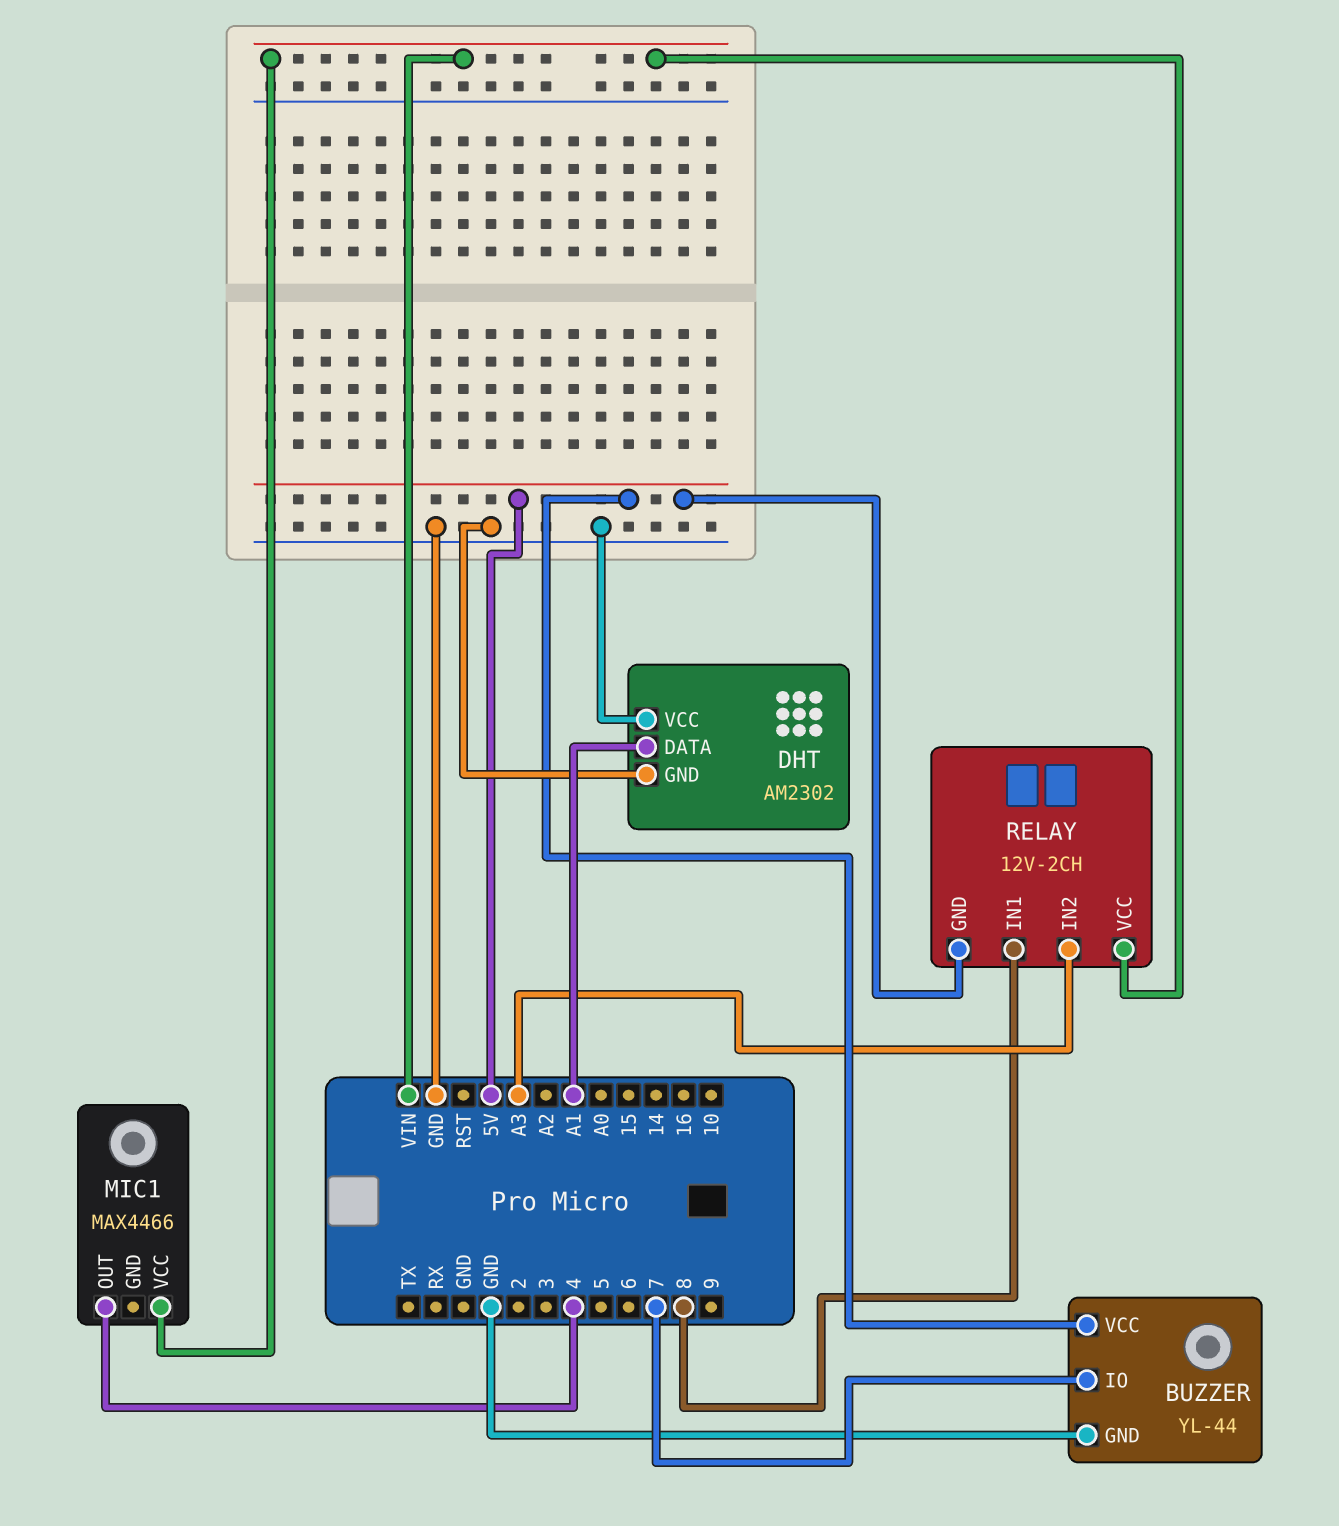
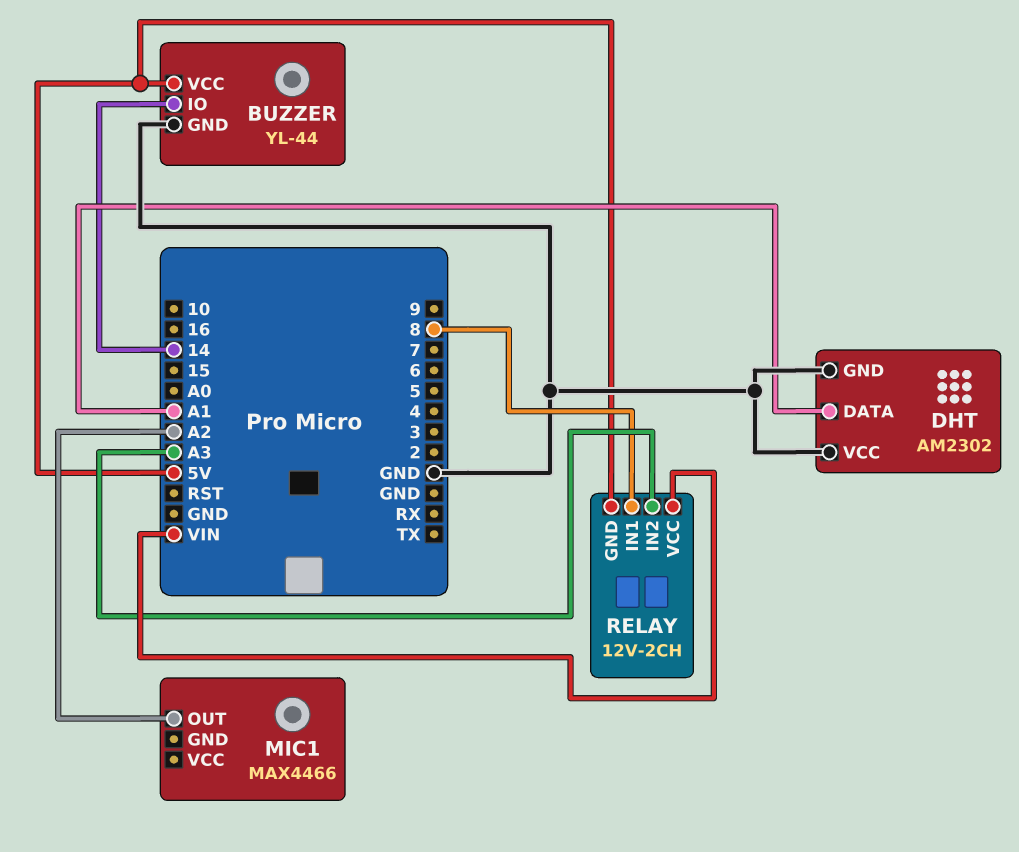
BUZZER pin IO: 7 -> 14
MIC1 pin OUT: 4 -> A2
MIC1 pin VCC: VIN -> none

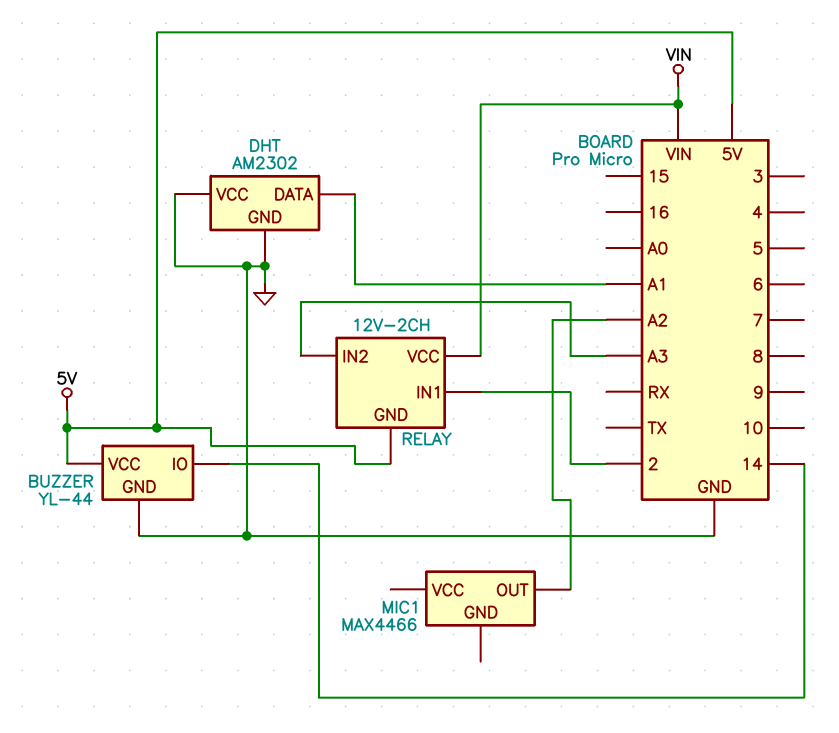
RELAY pin IN1: 8 -> 2

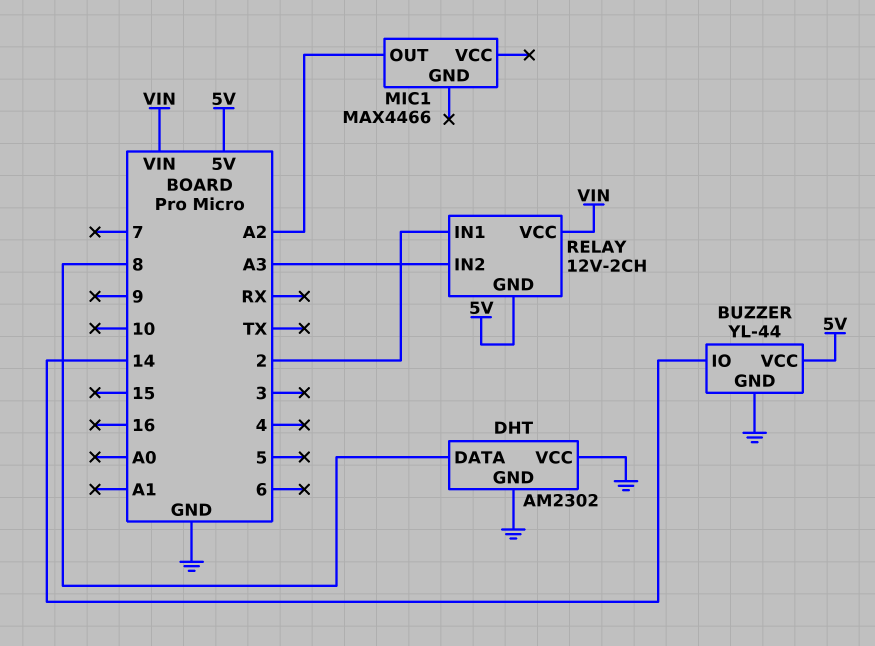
DHT pin DATA: A1 -> 8

